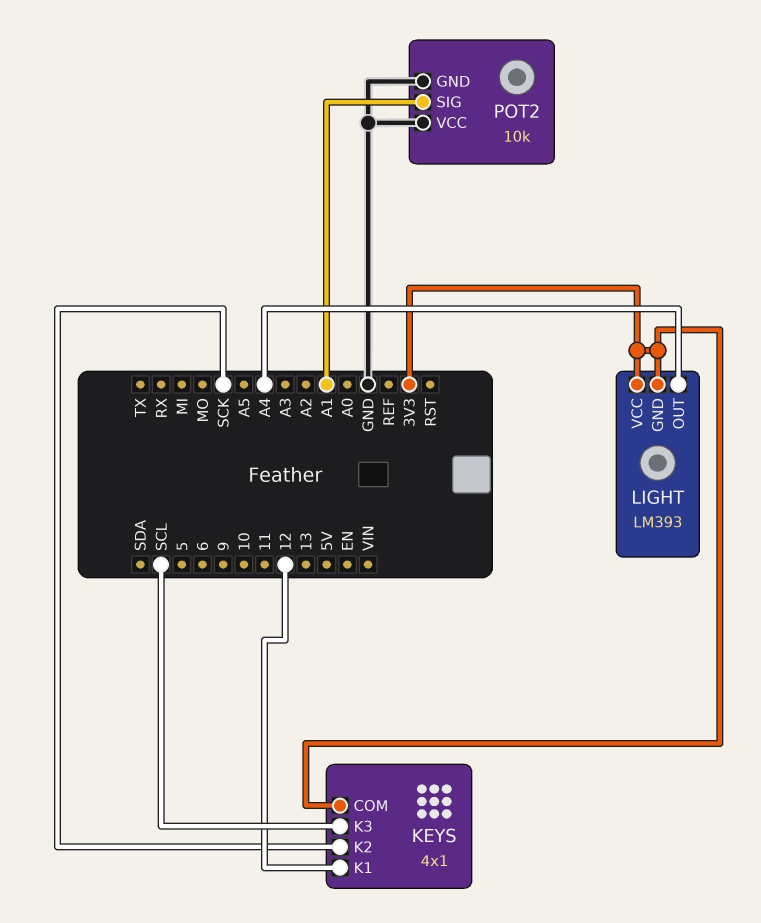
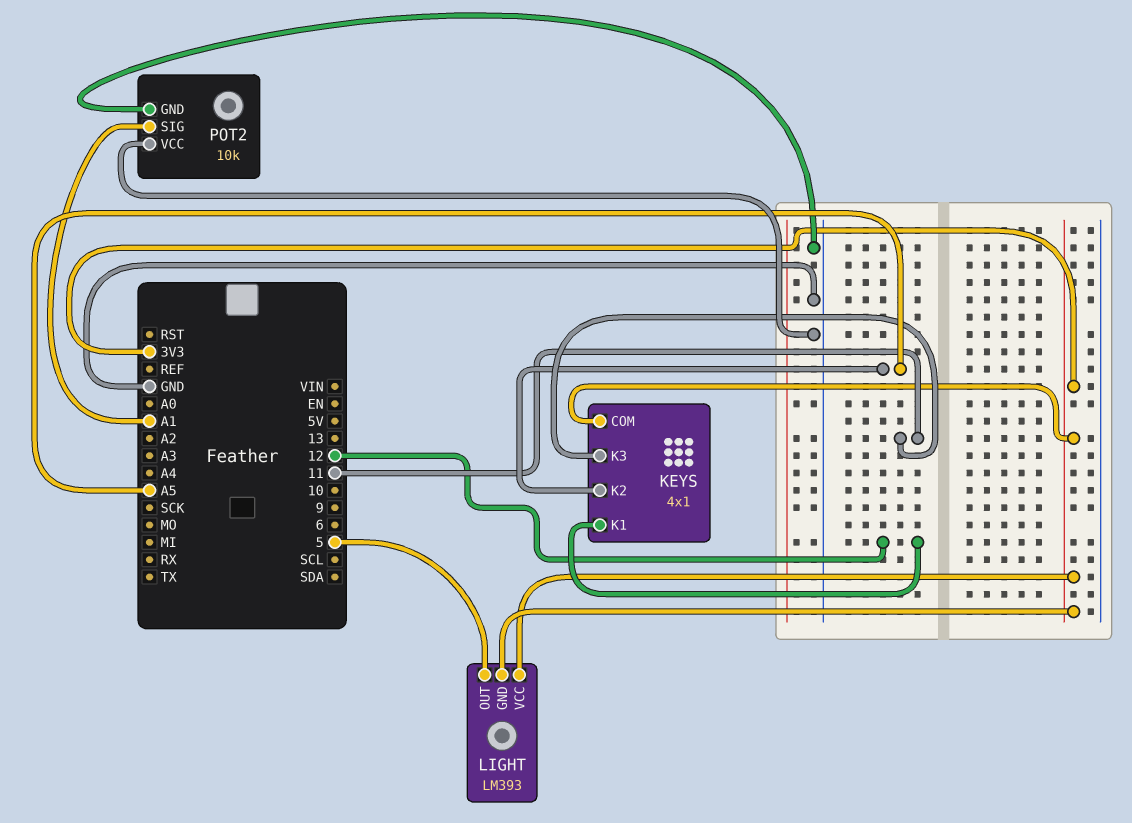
KEYS pin K2: SCK -> A5
KEYS pin K3: SCL -> 11
LIGHT pin OUT: A4 -> 5

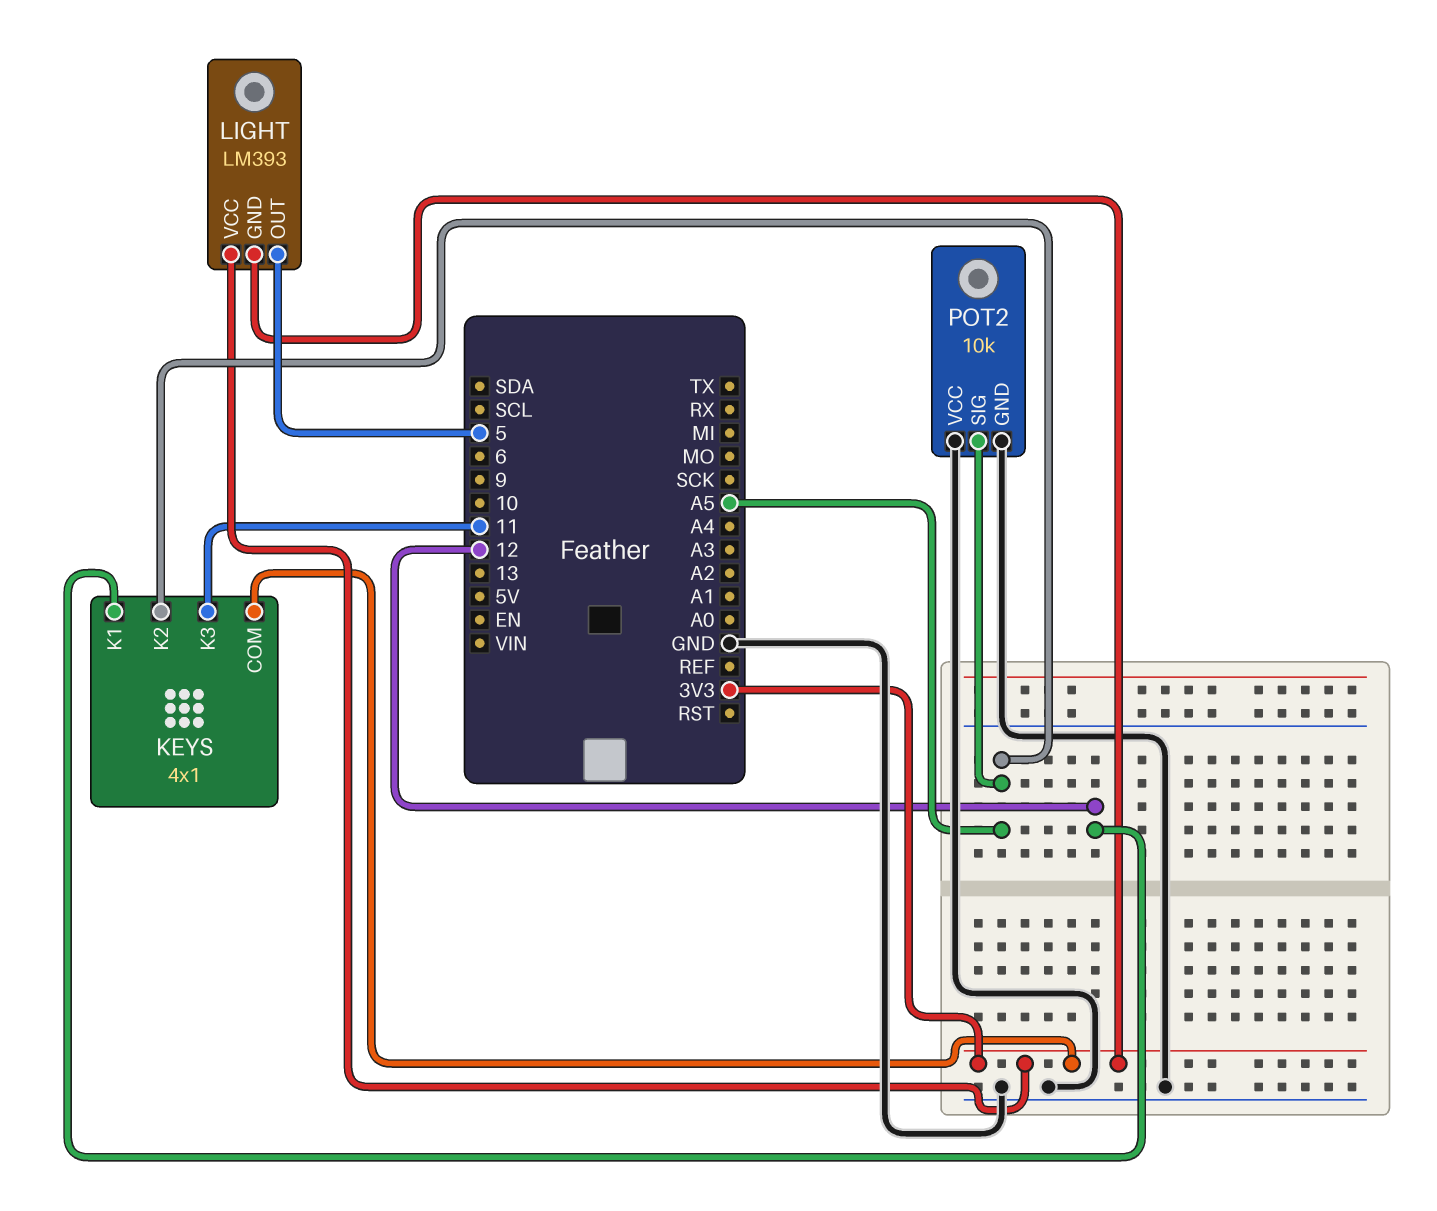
POT2 pin SIG: A1 -> A5

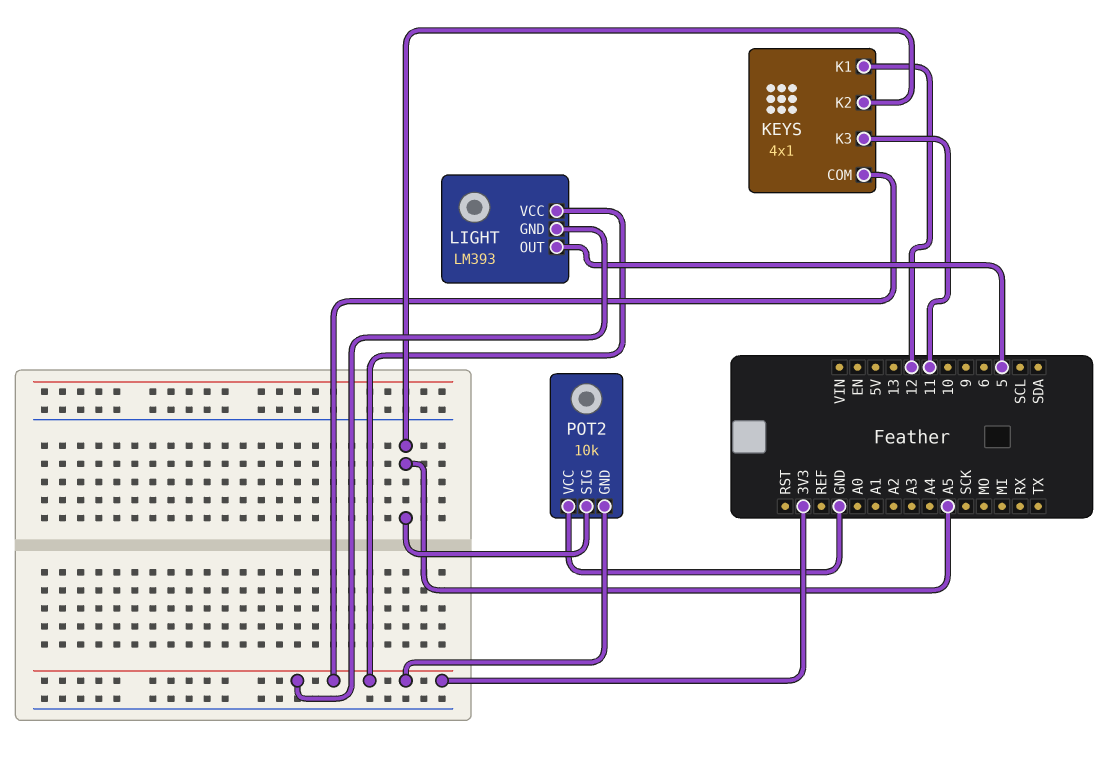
POT2 pin GND: GND -> 3V3

